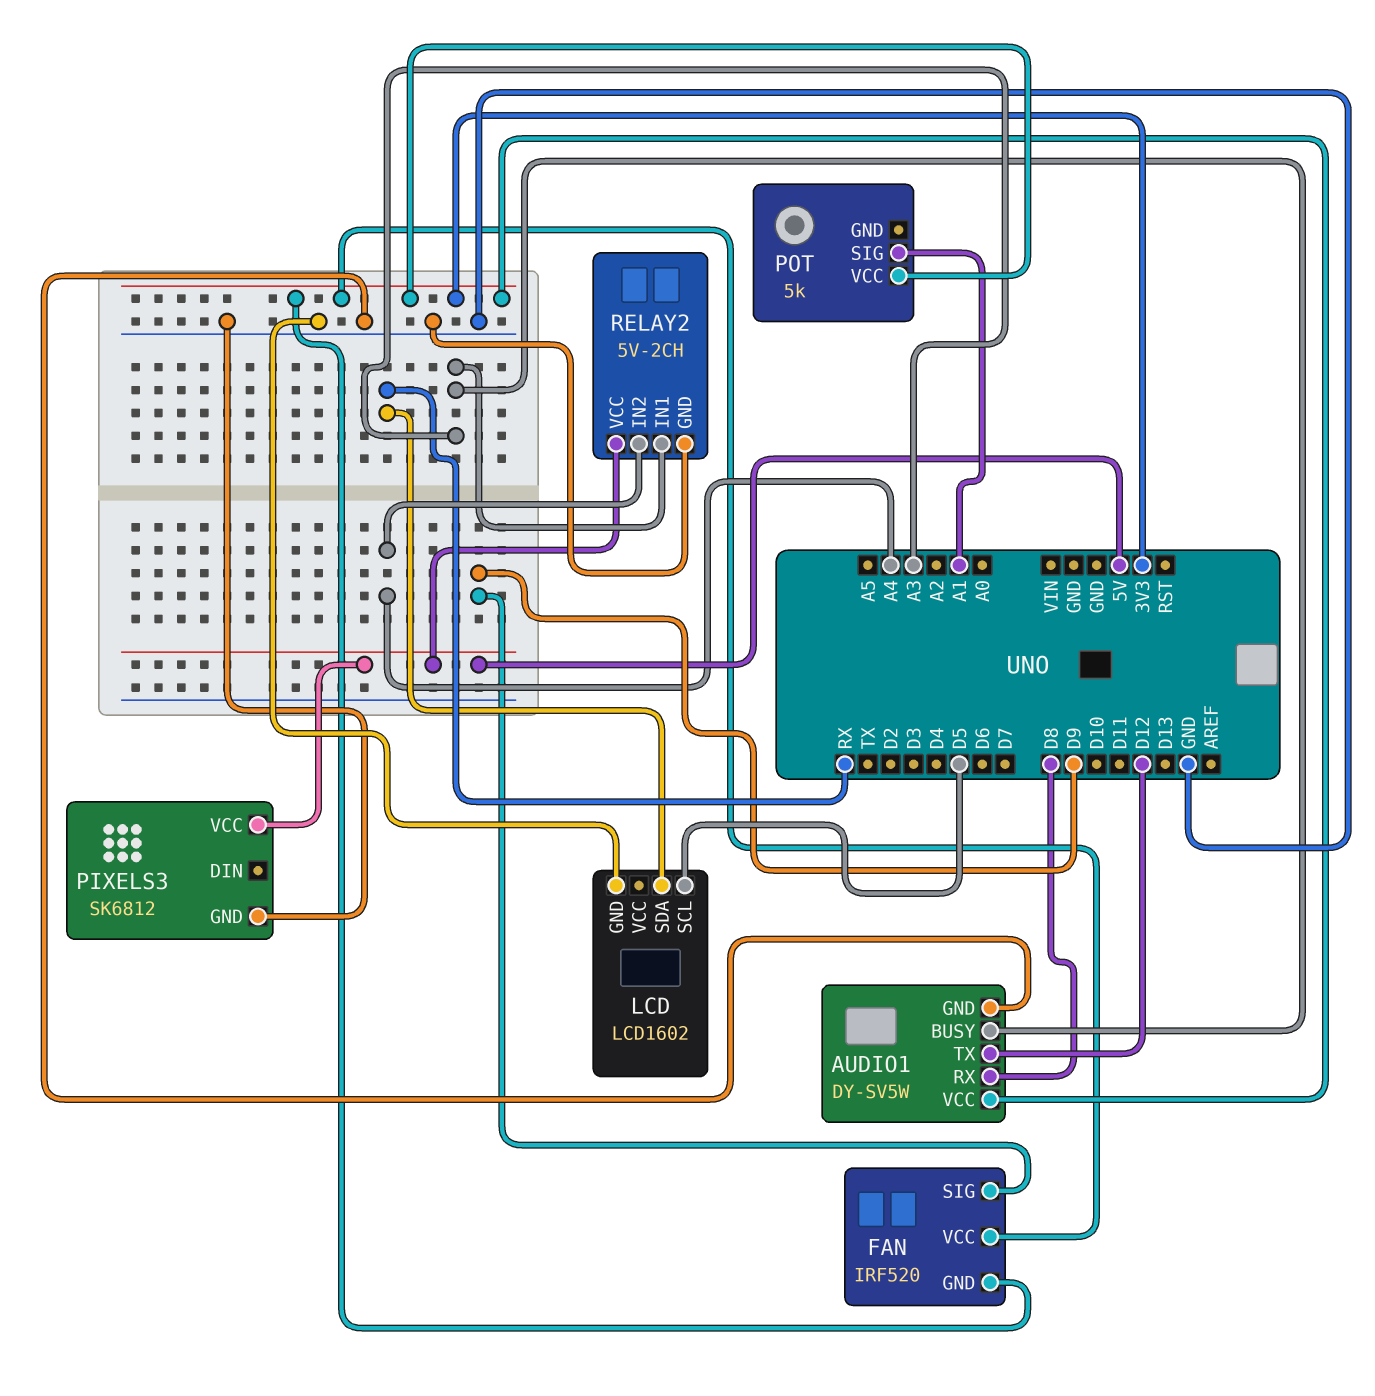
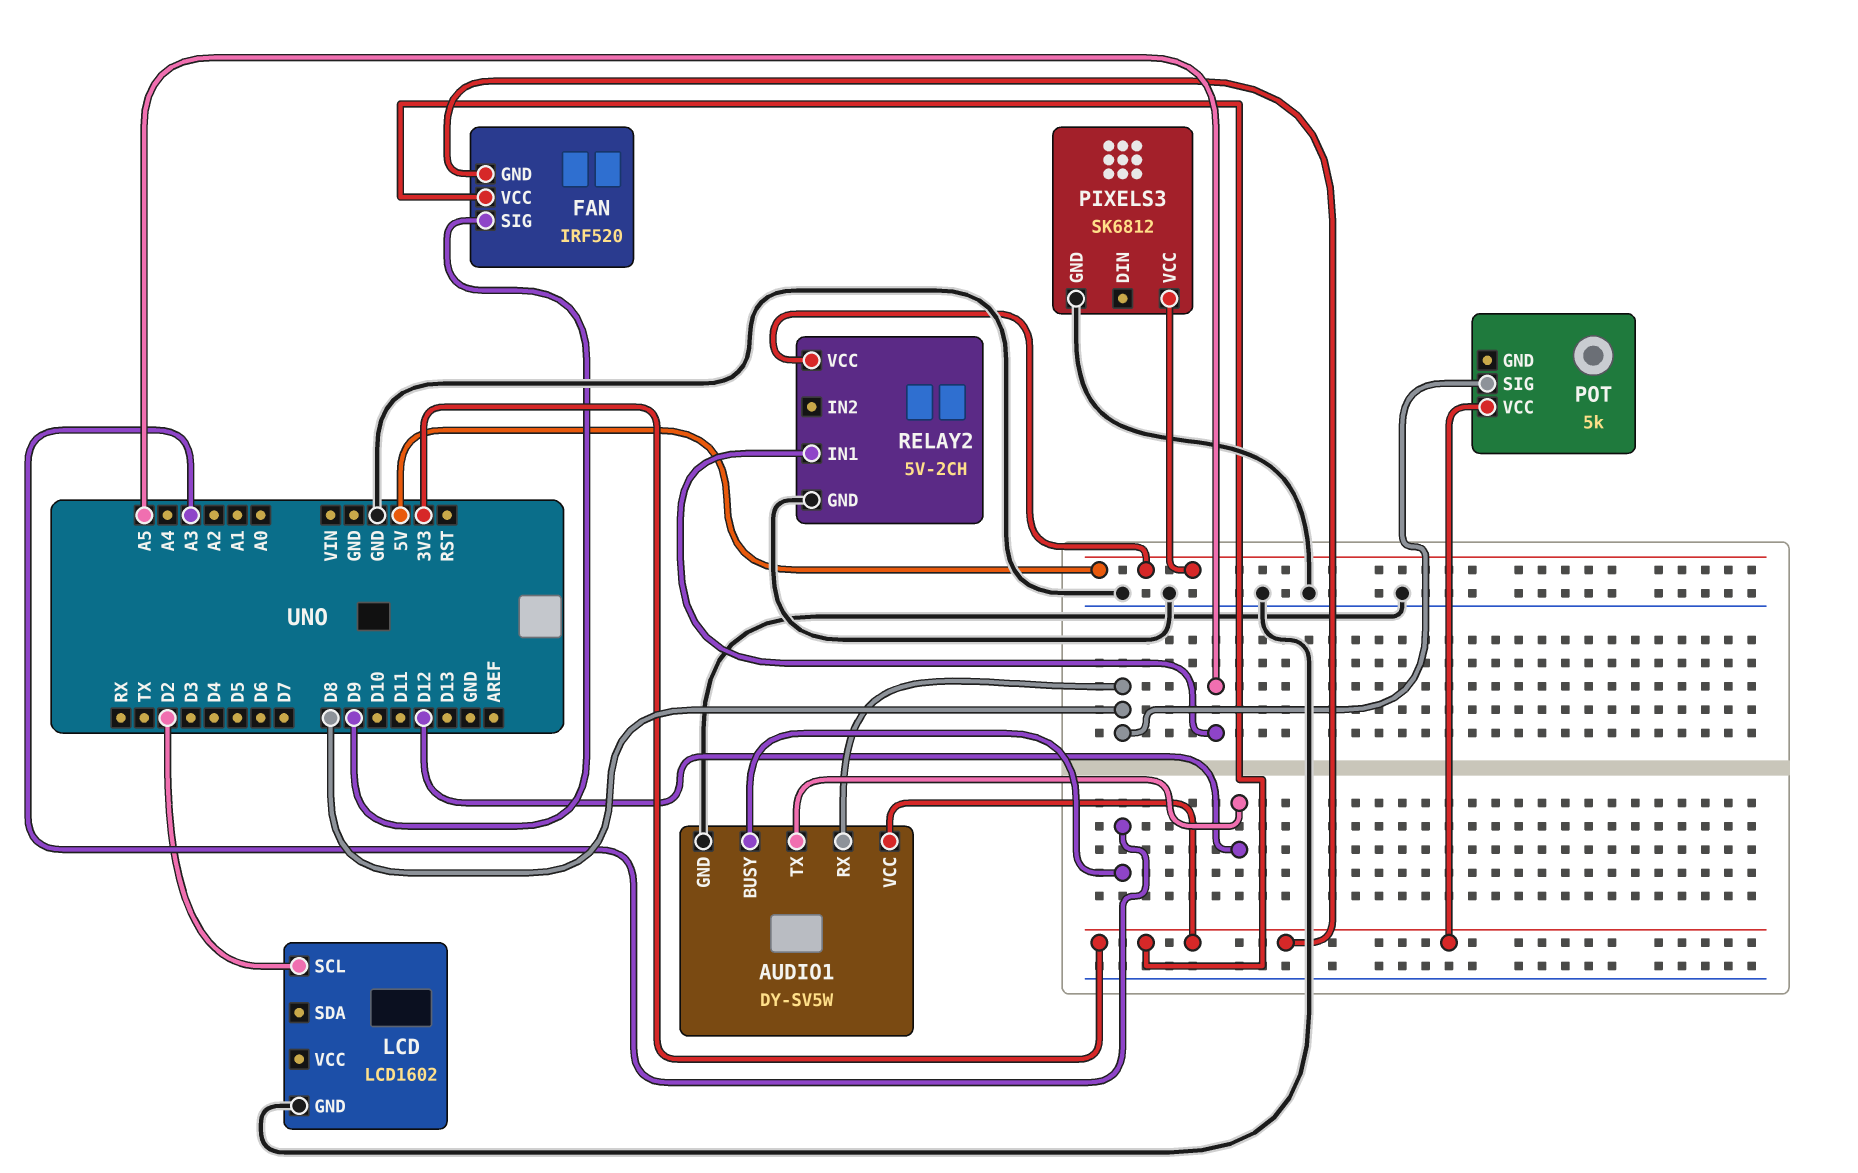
LCD pin SCL: D5 -> D2
LCD pin SDA: RX -> none
POT pin SIG: A1 -> D8
RELAY2 pin IN1: A3 -> A5
RELAY2 pin IN2: A4 -> none

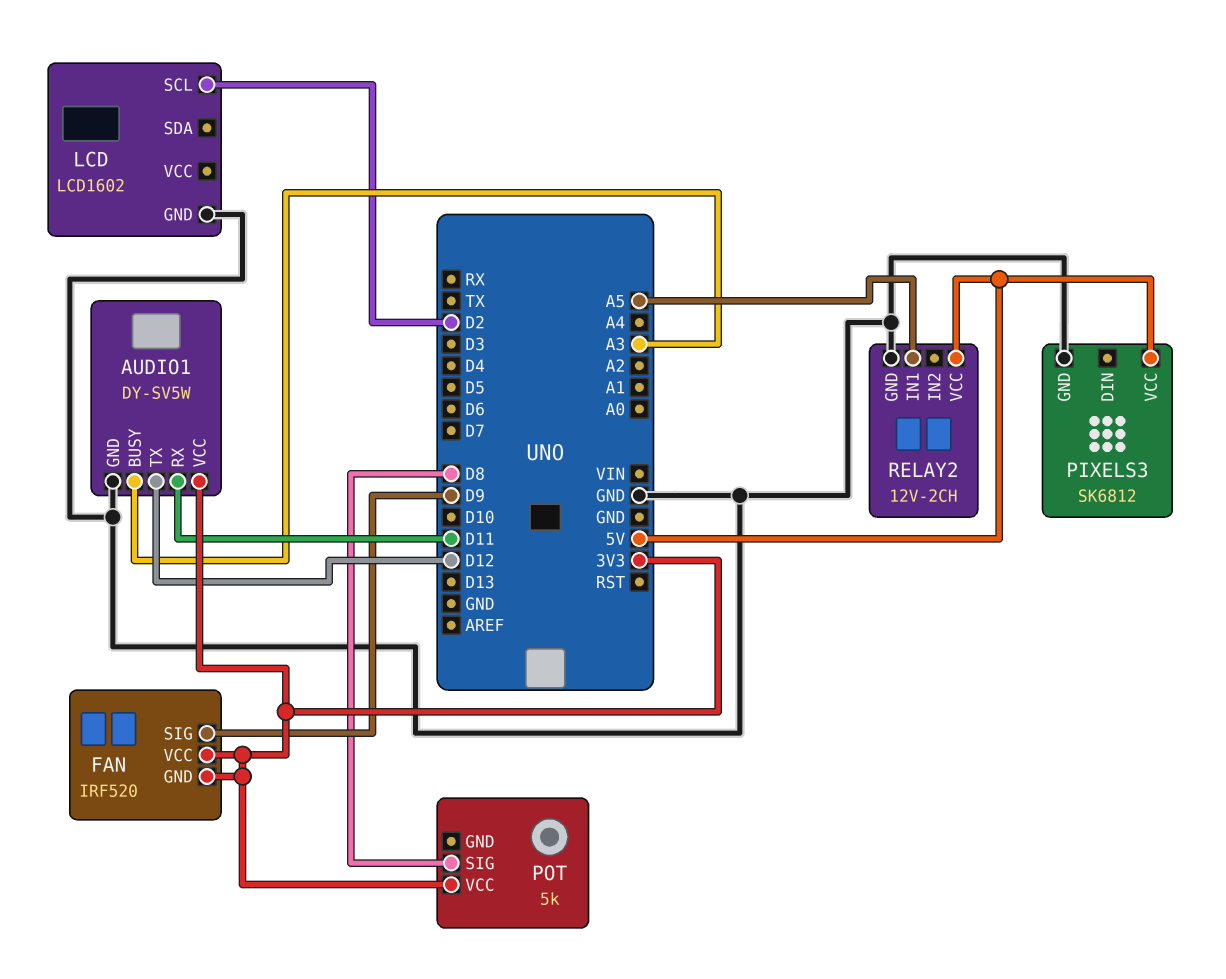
AUDIO1 pin RX: D8 -> D11
RELAY2: 5V-2CH -> 12V-2CH

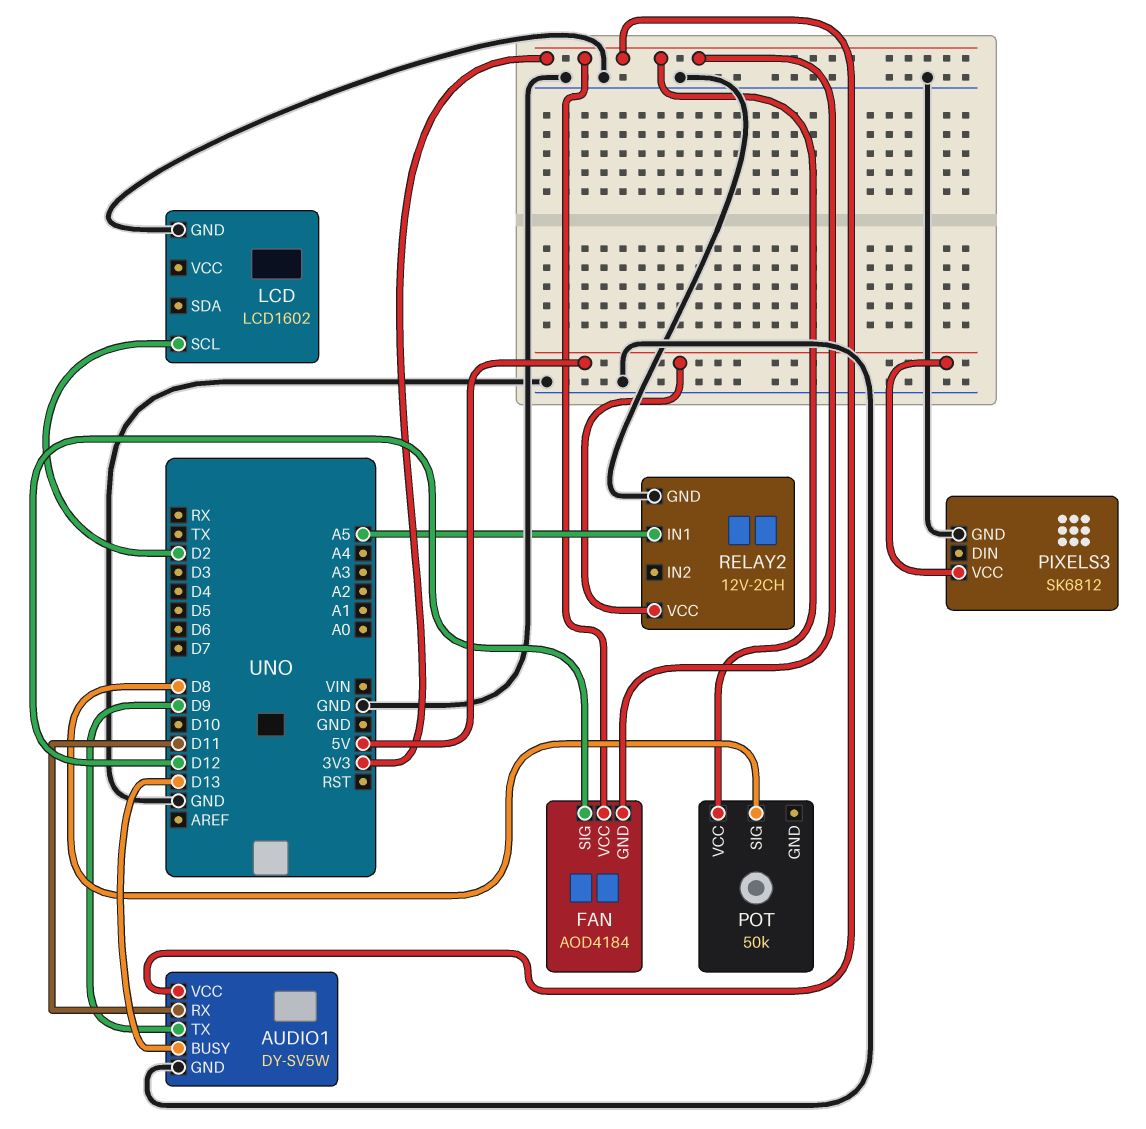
AUDIO1 pin BUSY: A3 -> D13
AUDIO1 pin TX: D12 -> D9
FAN: IRF520 -> AOD4184
FAN pin SIG: D9 -> D12
POT: 5k -> 50k

